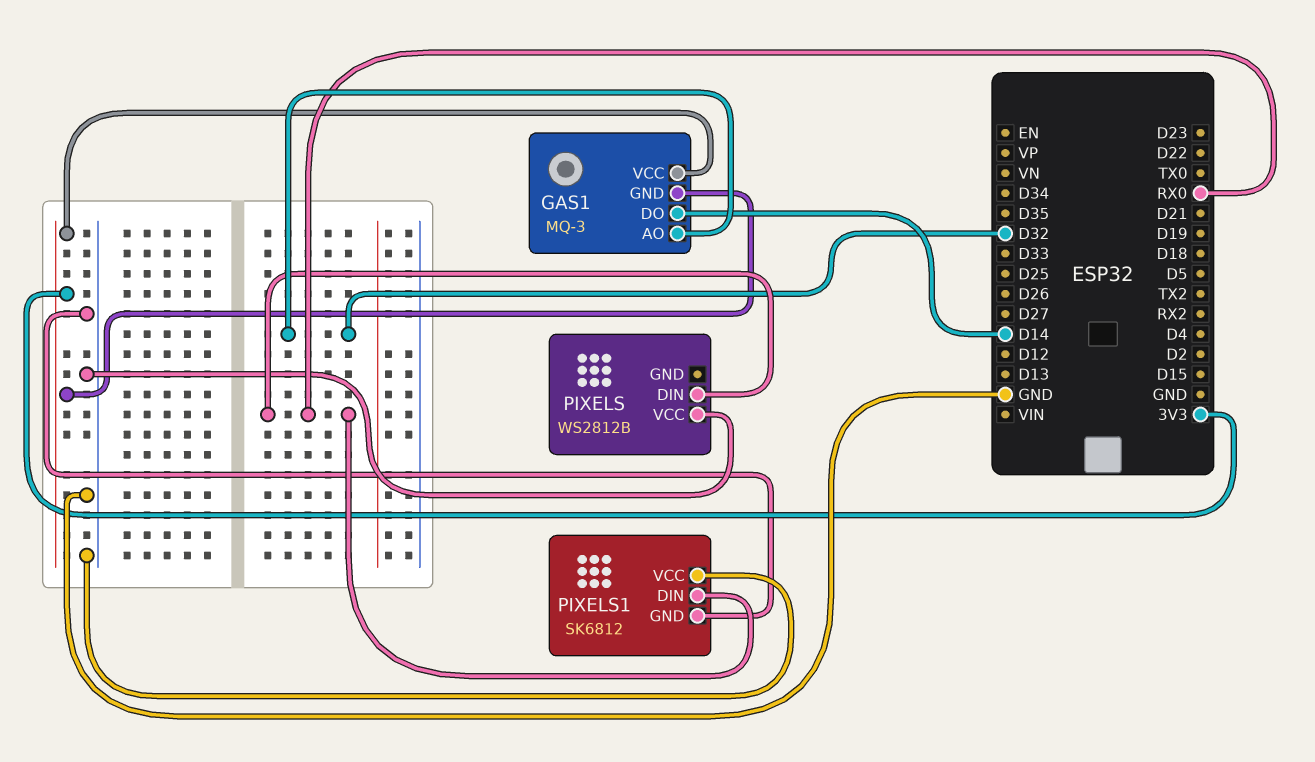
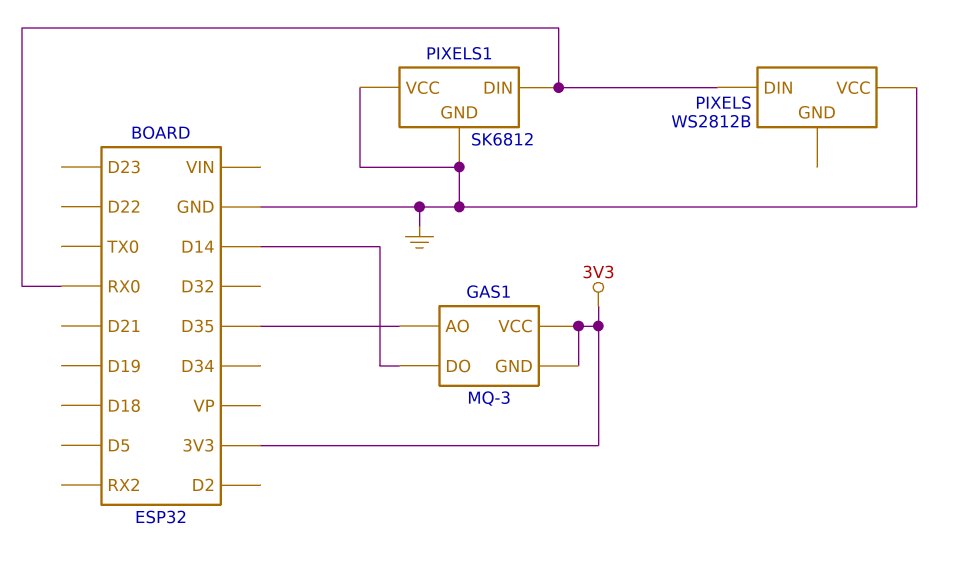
GAS1 pin AO: D32 -> D35

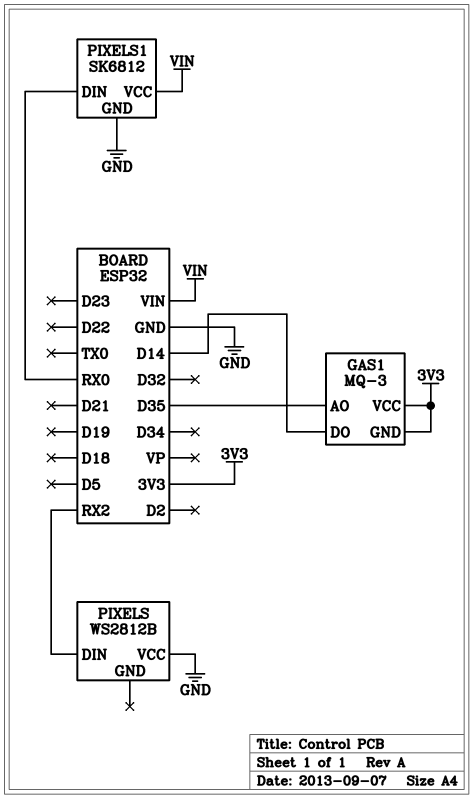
PIXELS pin DIN: RX0 -> RX2
PIXELS1 pin VCC: GND -> VIN

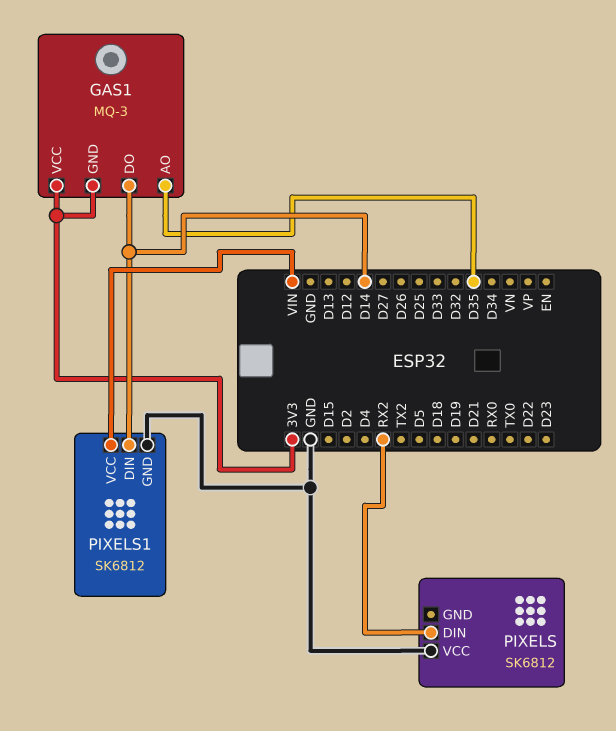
PIXELS: WS2812B -> SK6812
PIXELS1 pin DIN: RX0 -> D14

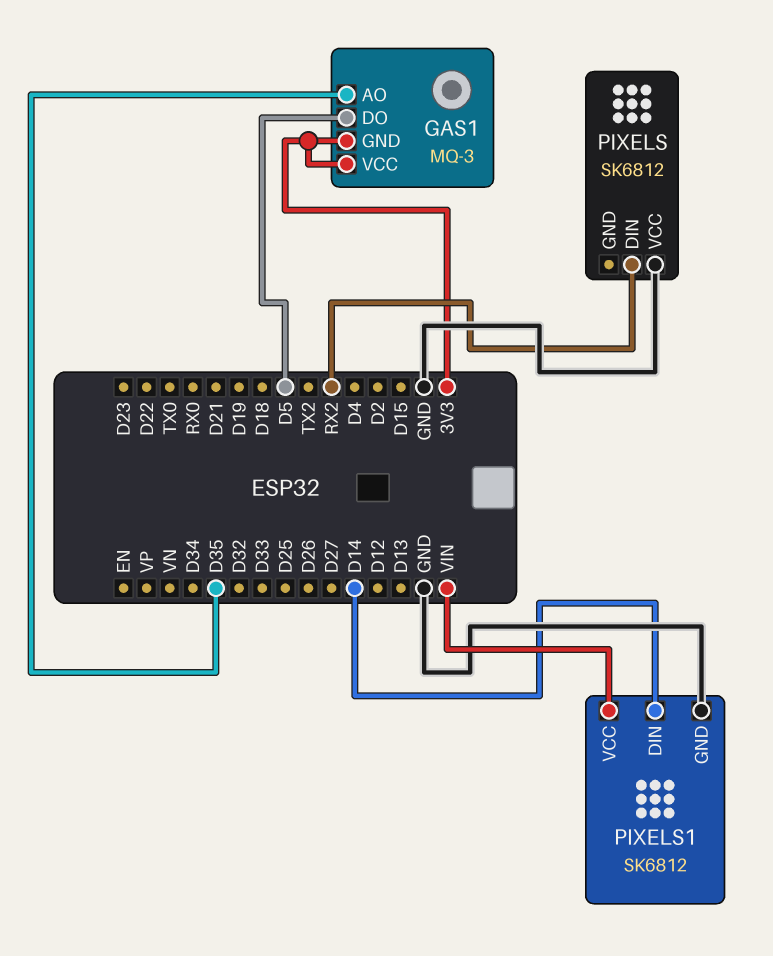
GAS1 pin DO: D14 -> D5

